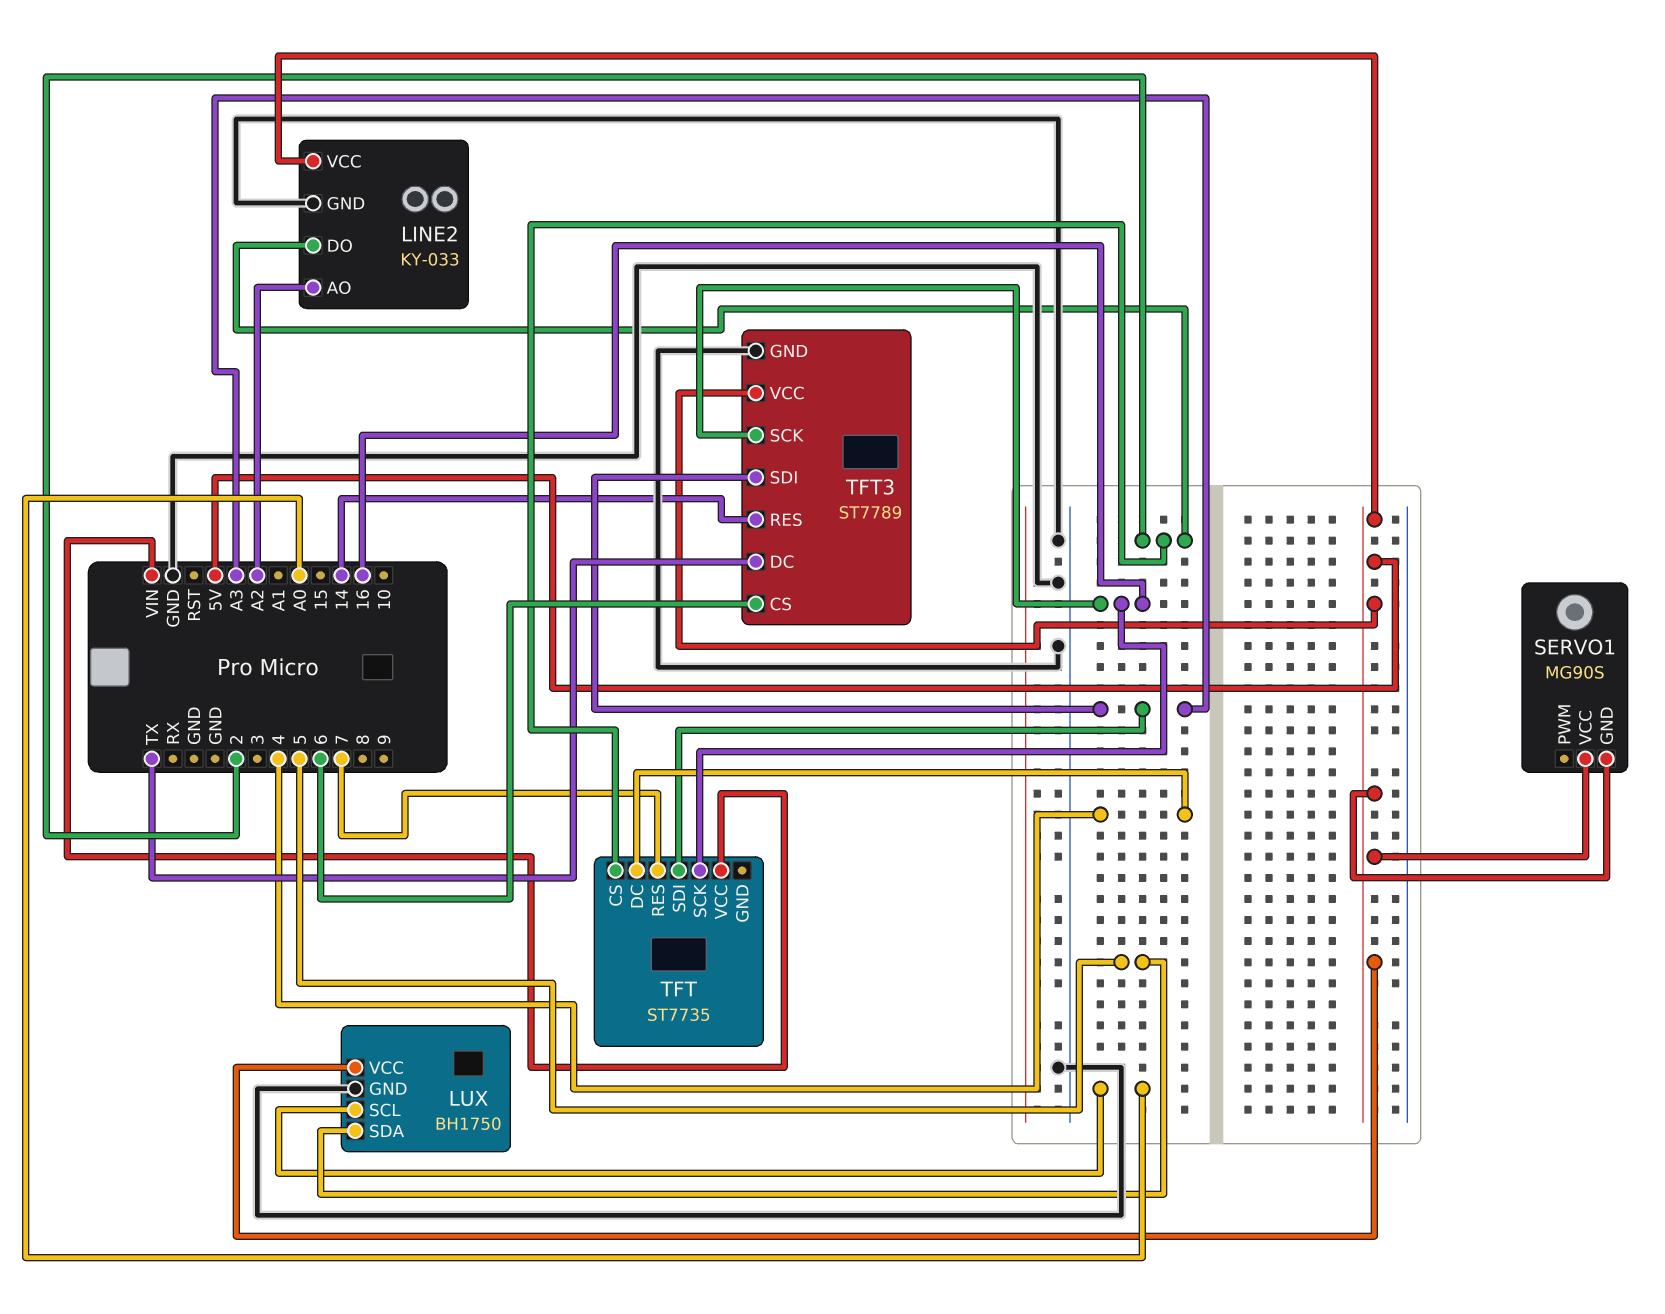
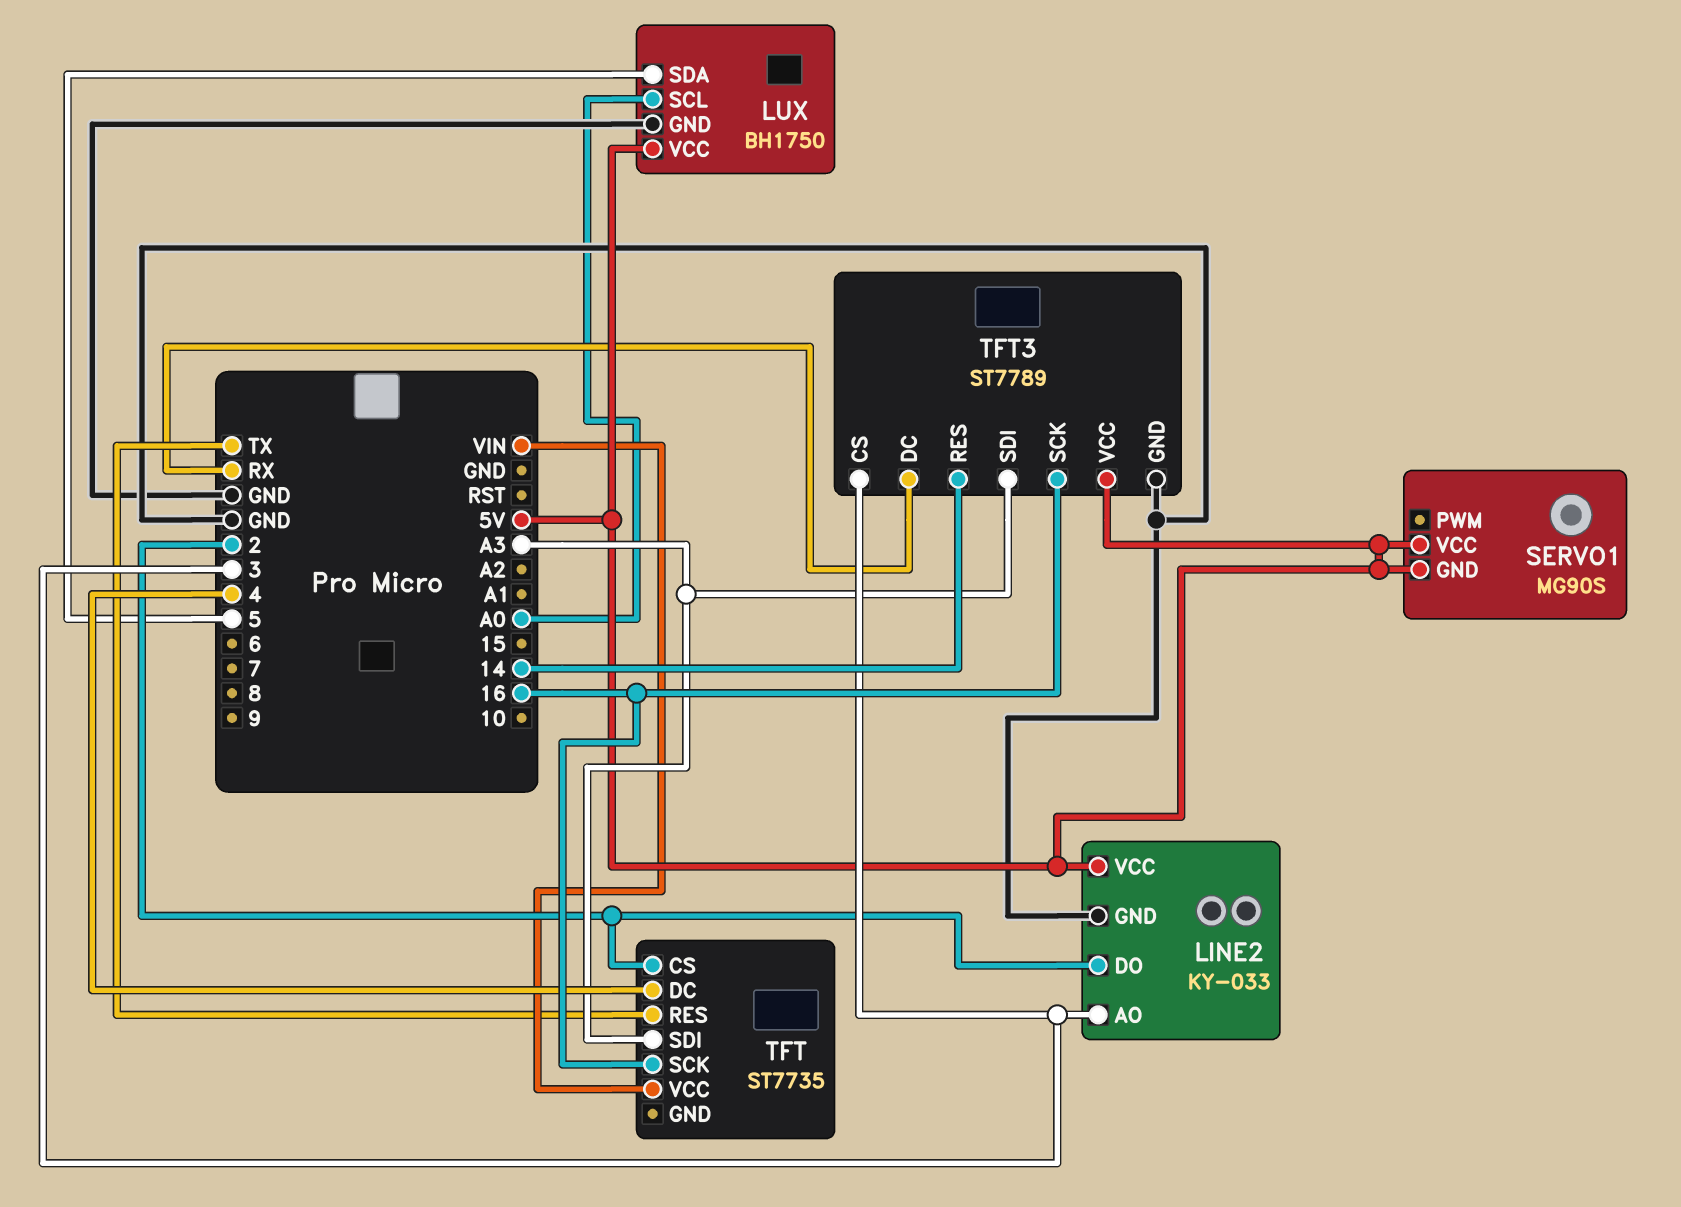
LINE2 pin AO: A2 -> 3
TFT pin RES: 7 -> TX
TFT3 pin CS: 6 -> 3
TFT3 pin DC: TX -> RX

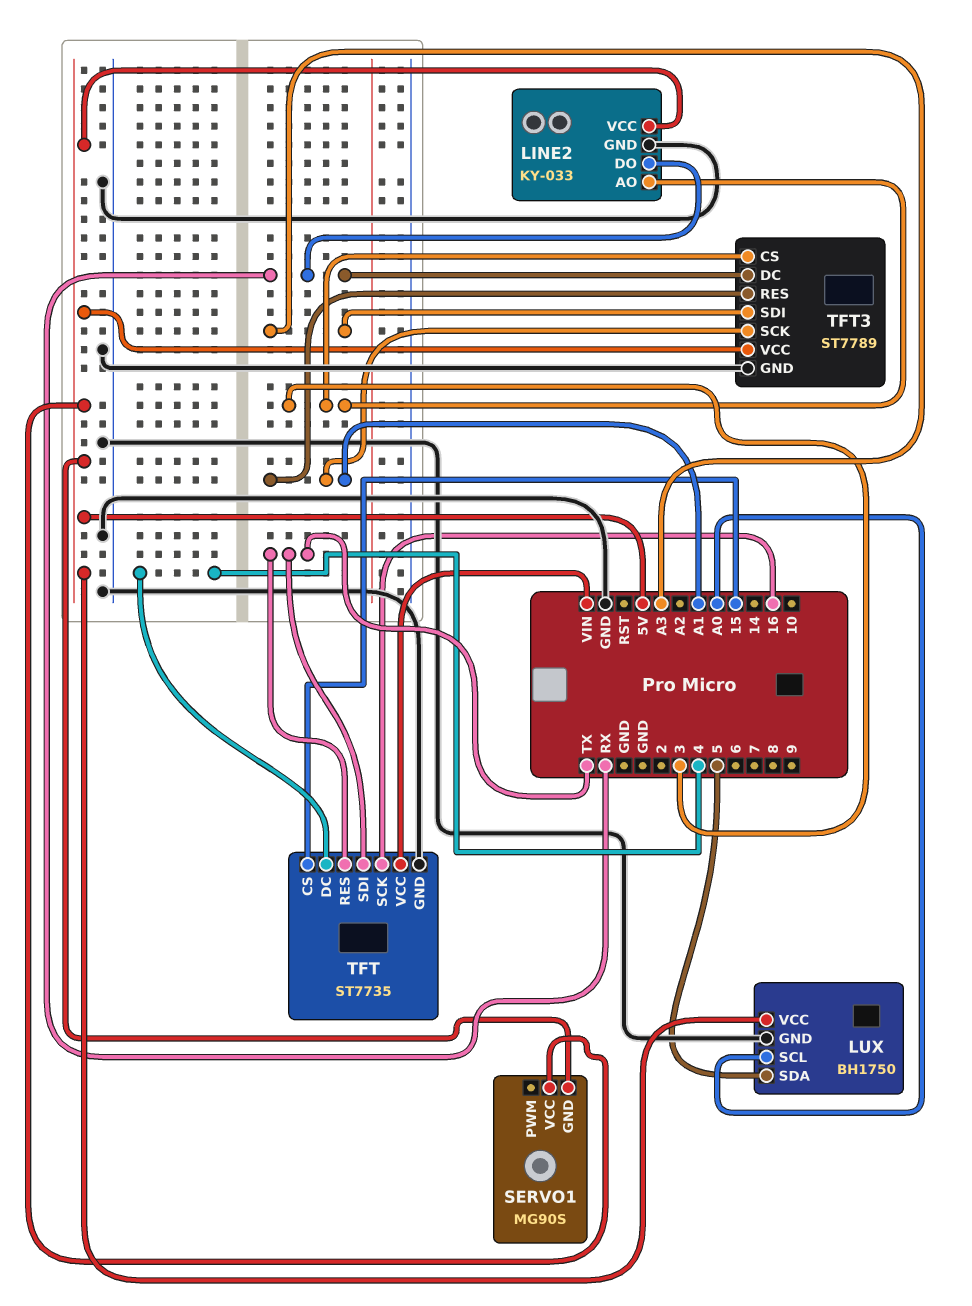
LINE2 pin DO: 2 -> RX
TFT pin CS: 2 -> 15
TFT pin GND: none -> GND
TFT pin SDI: A3 -> TX
TFT3 pin RES: 14 -> A1
TFT3 pin SCK: 16 -> A1

